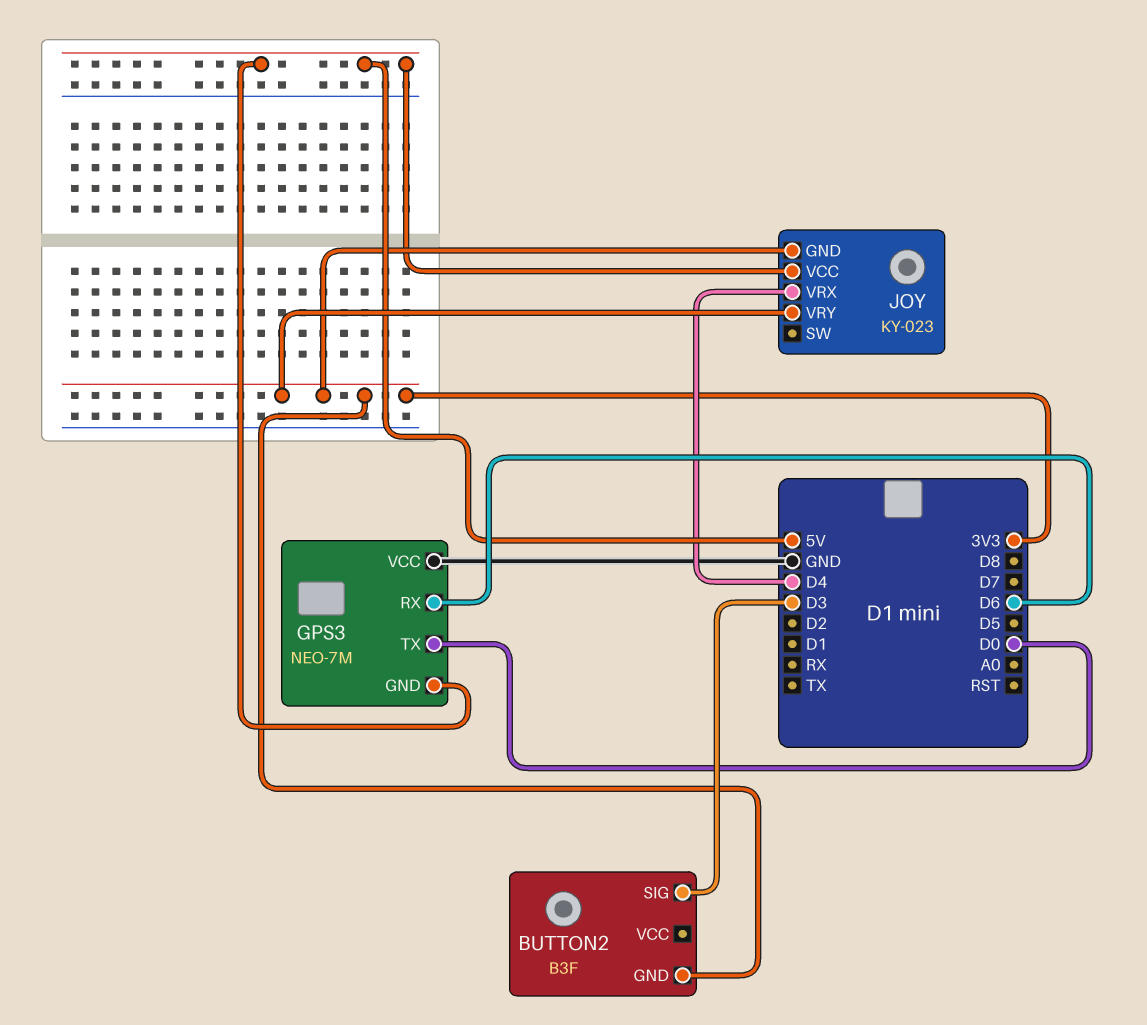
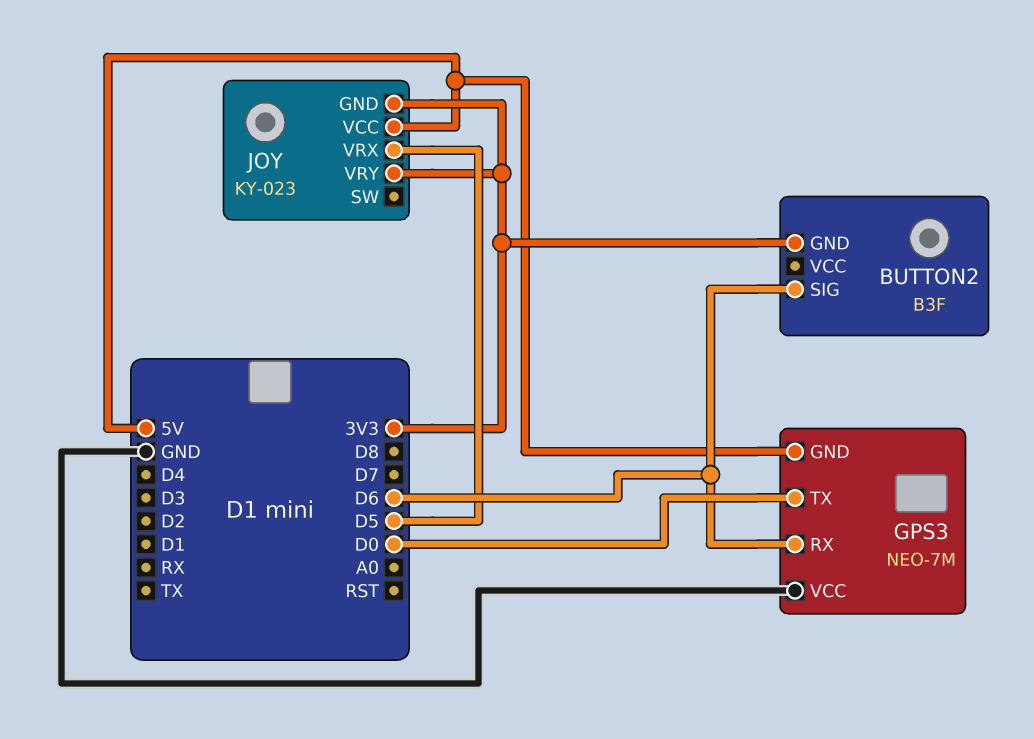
BUTTON2 pin SIG: D3 -> D6
JOY pin VRX: D4 -> D5

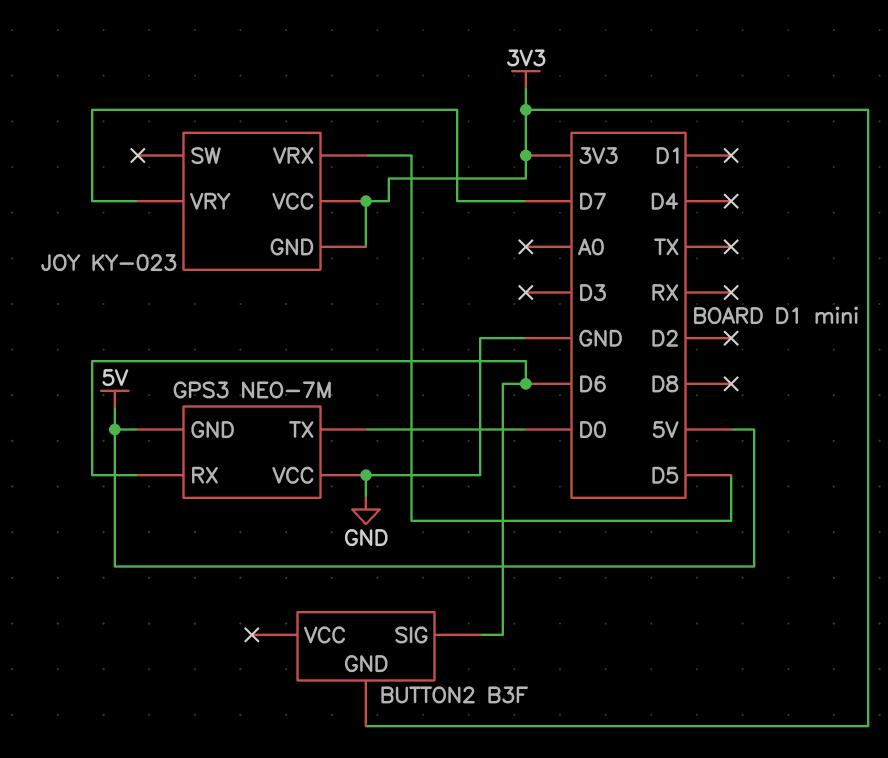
JOY pin VCC: 5V -> 3V3
JOY pin VRY: 3V3 -> D7

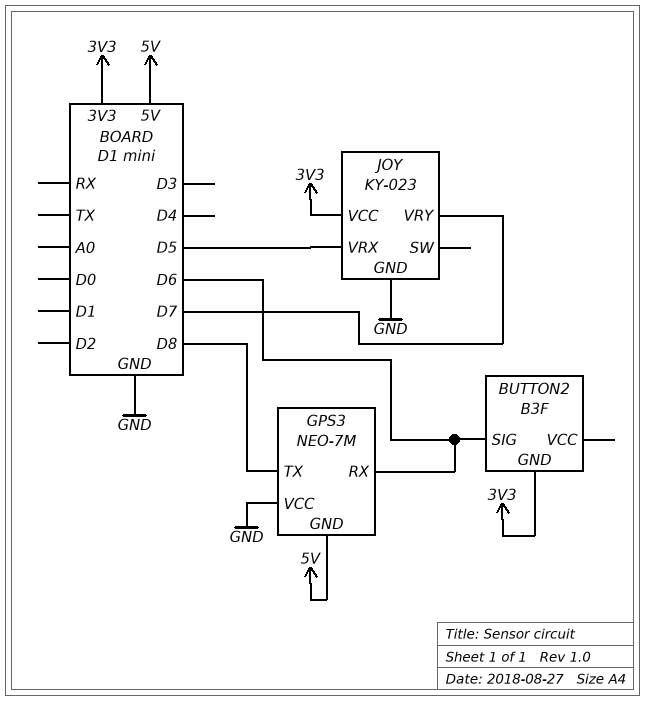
GPS3 pin TX: D0 -> D8
JOY pin GND: 3V3 -> GND

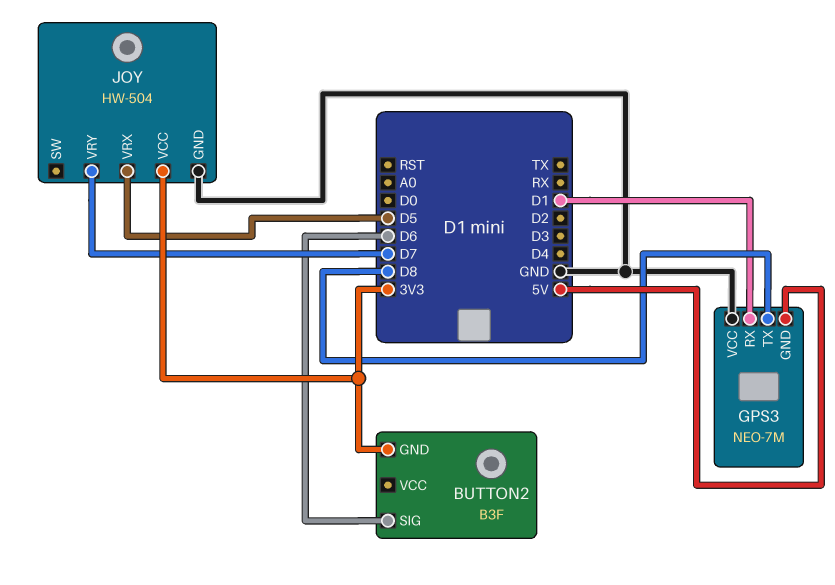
GPS3 pin RX: D6 -> D1
JOY: KY-023 -> HW-504

